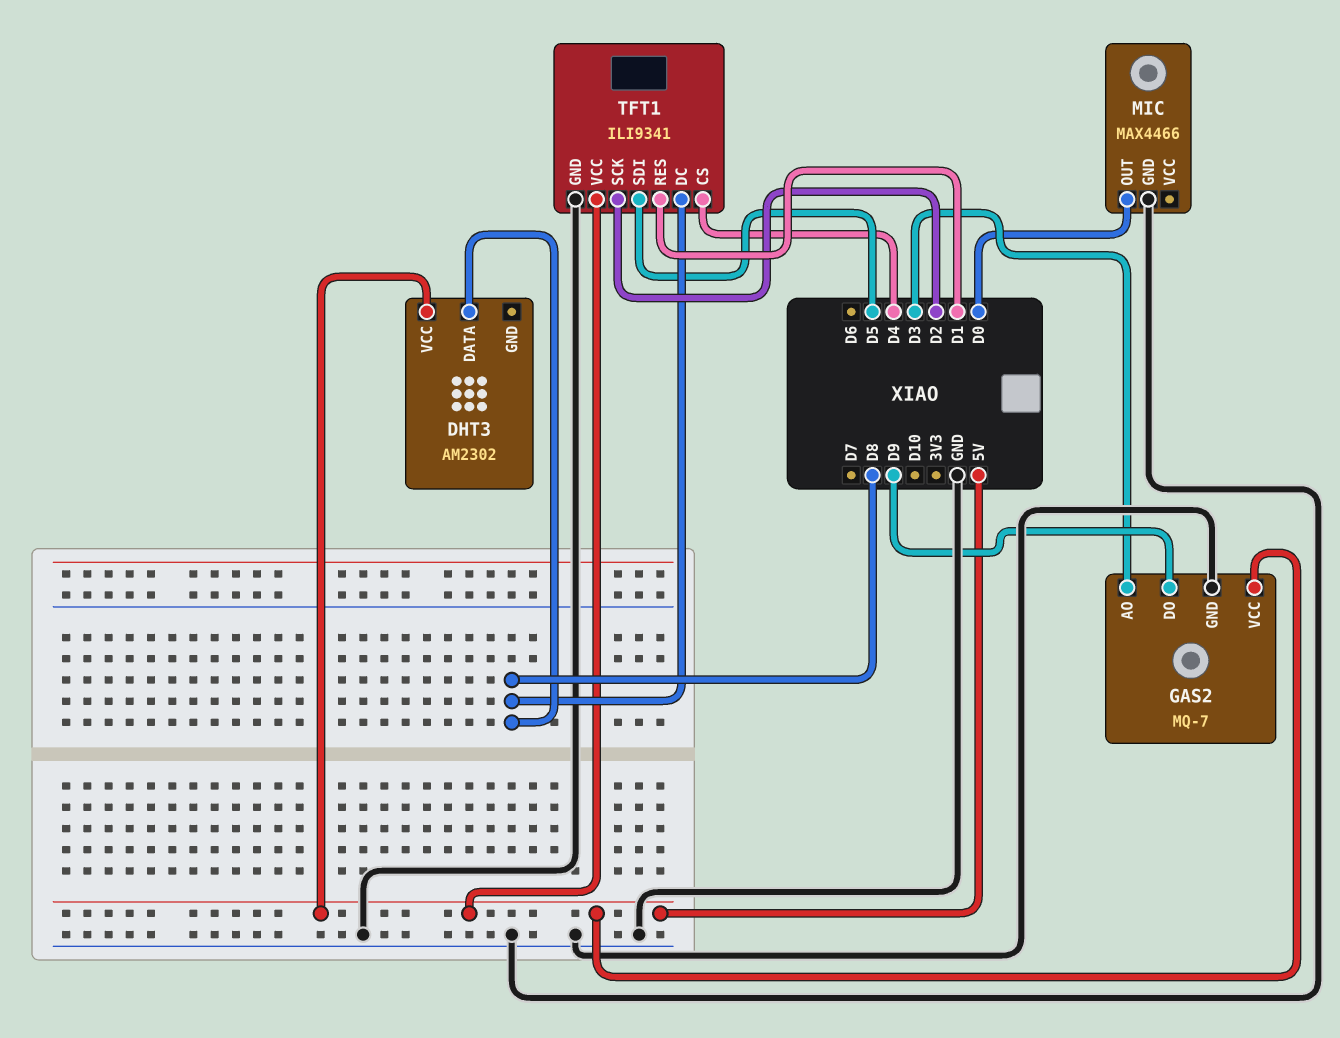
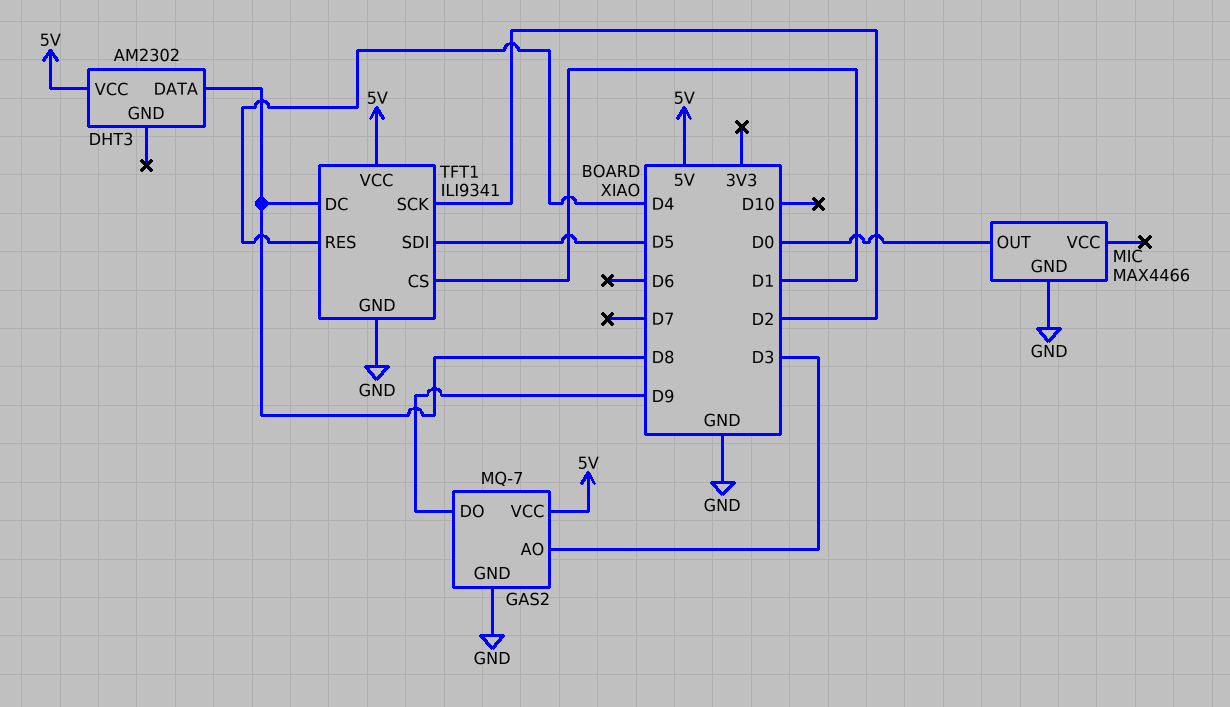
TFT1 pin CS: D4 -> D1
TFT1 pin RES: D1 -> D4

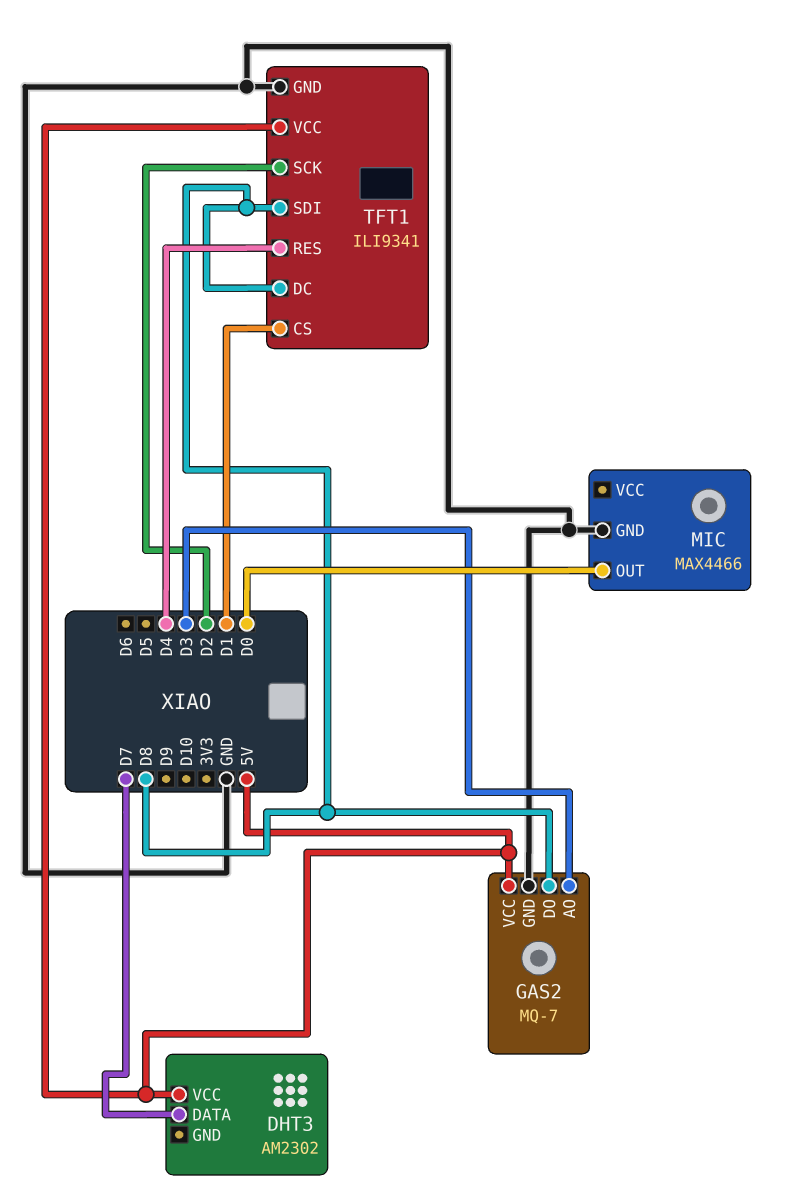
DHT3 pin DATA: D8 -> D7
GAS2 pin DO: D9 -> D8
TFT1 pin SDI: D5 -> D8

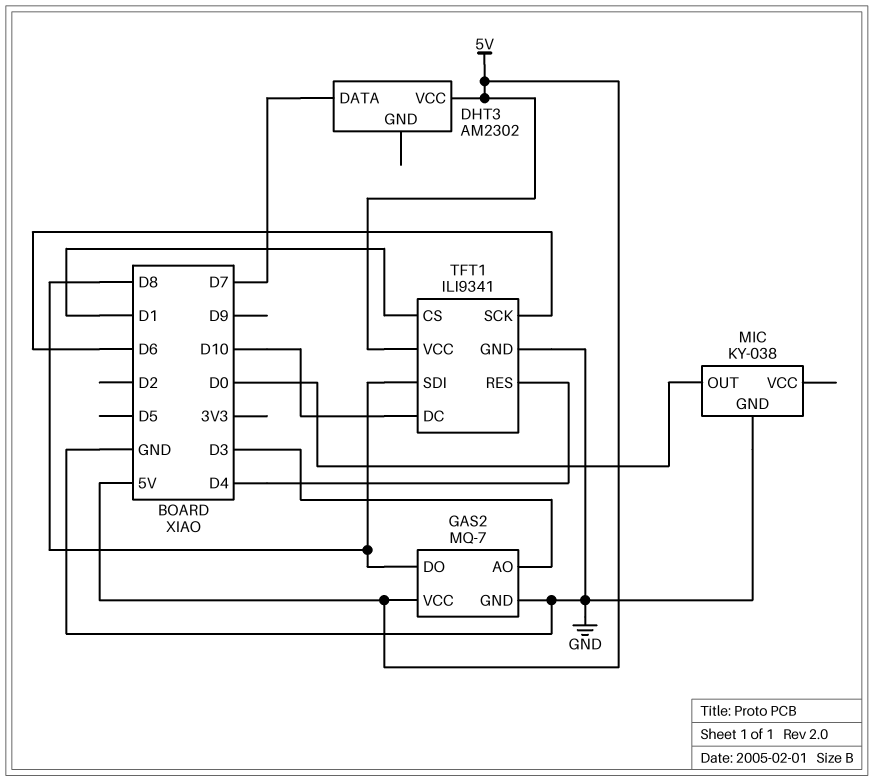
MIC: MAX4466 -> KY-038
TFT1 pin DC: D8 -> D10
TFT1 pin SCK: D2 -> D6

